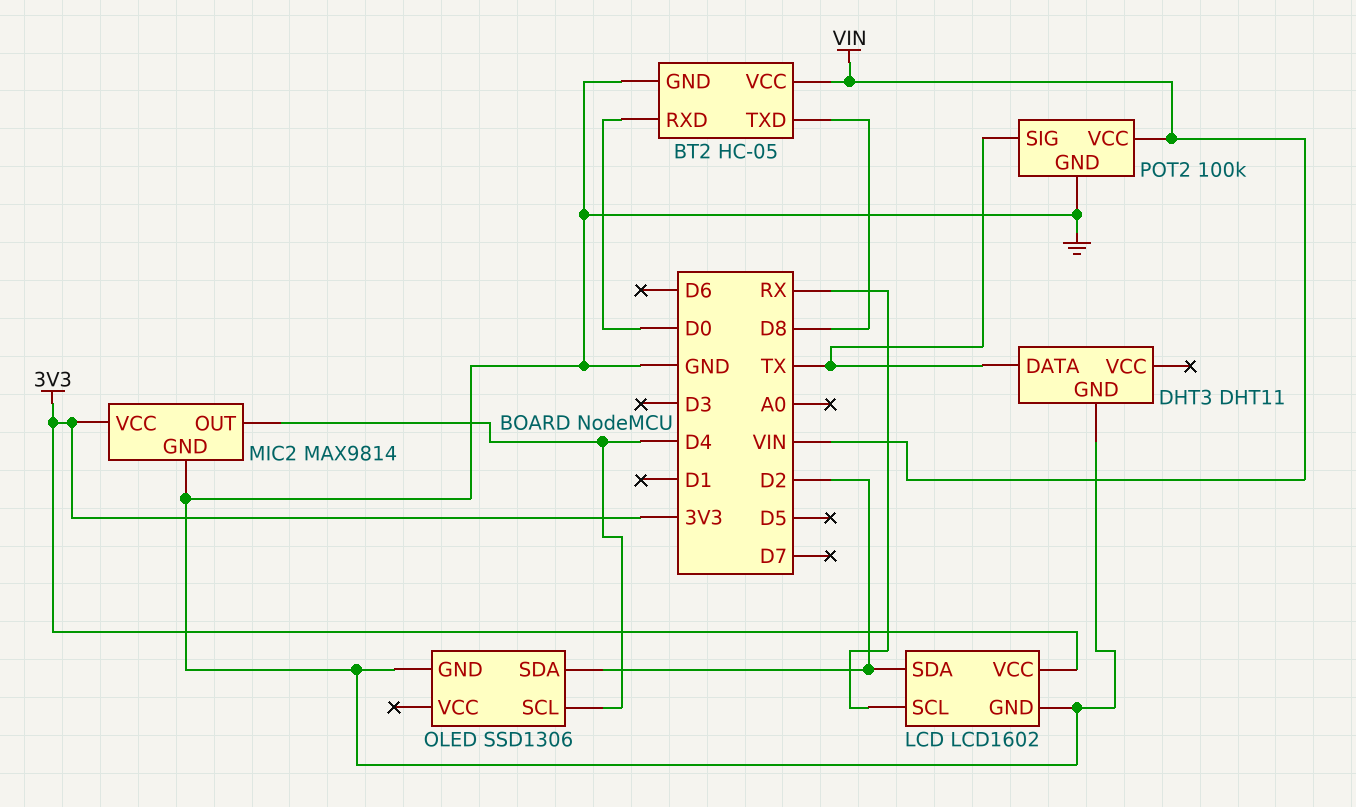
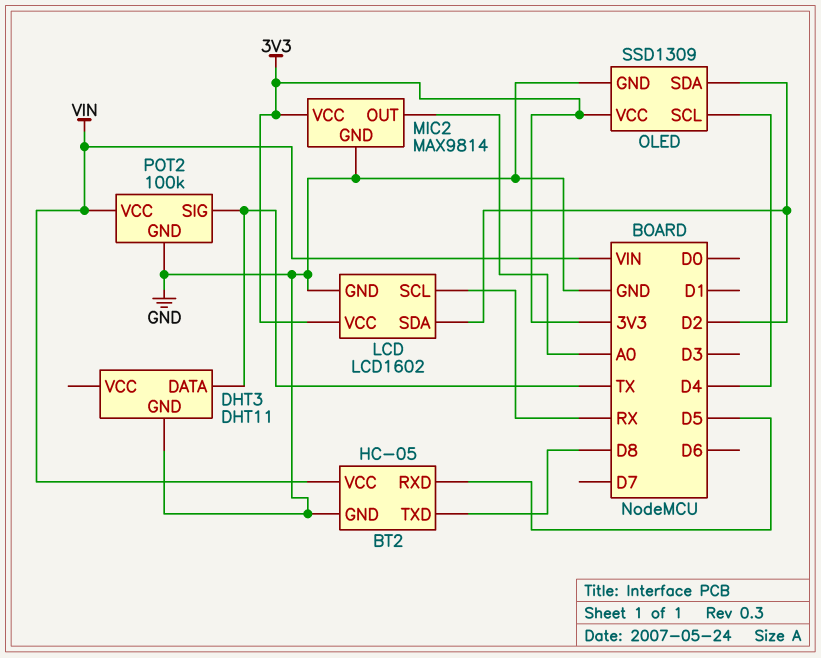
BT2 pin RXD: D0 -> D5
MIC2 pin OUT: D4 -> A0
OLED: SSD1306 -> SSD1309
OLED pin VCC: none -> 3V3

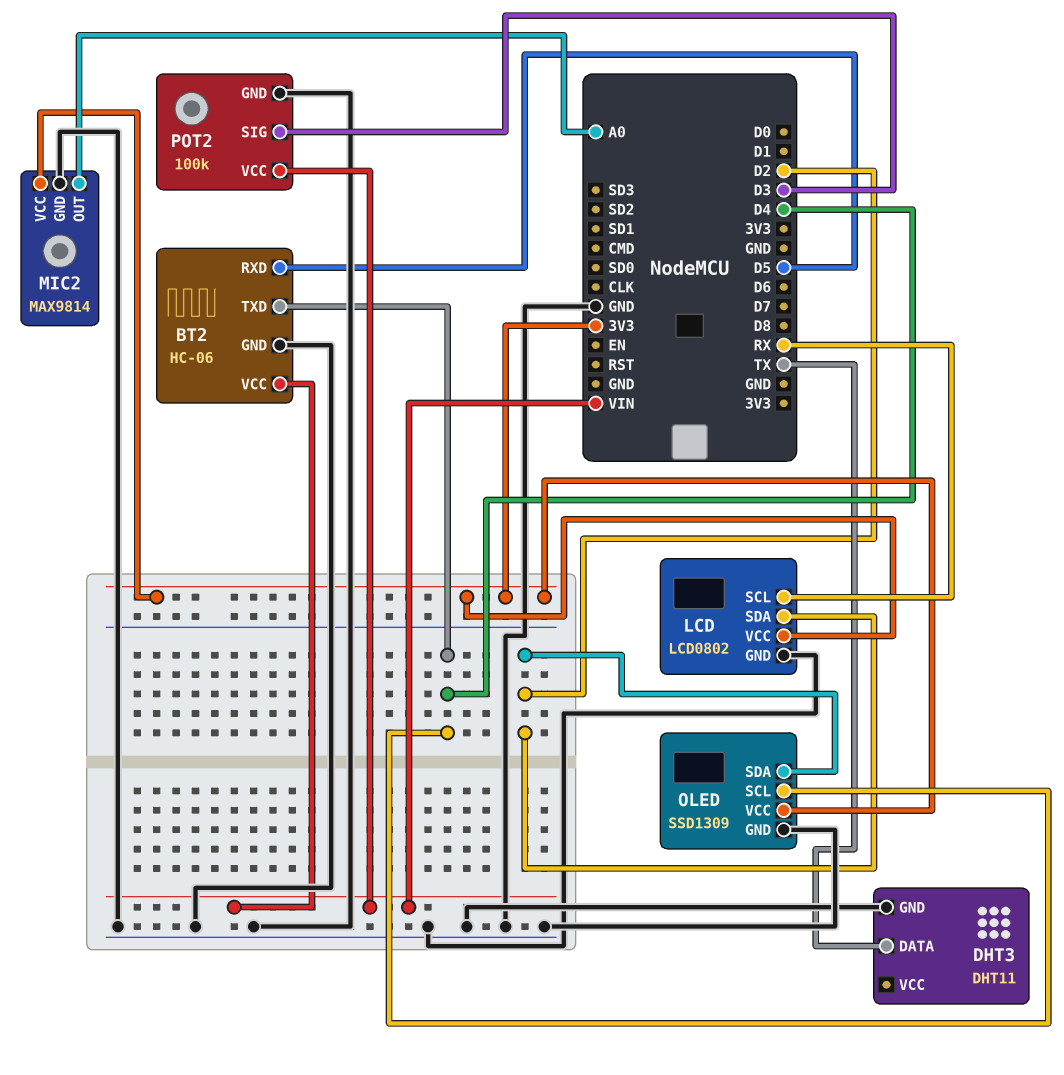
BT2: HC-05 -> HC-06
BT2 pin TXD: D8 -> D4
LCD: LCD1602 -> LCD0802
POT2 pin SIG: TX -> D3

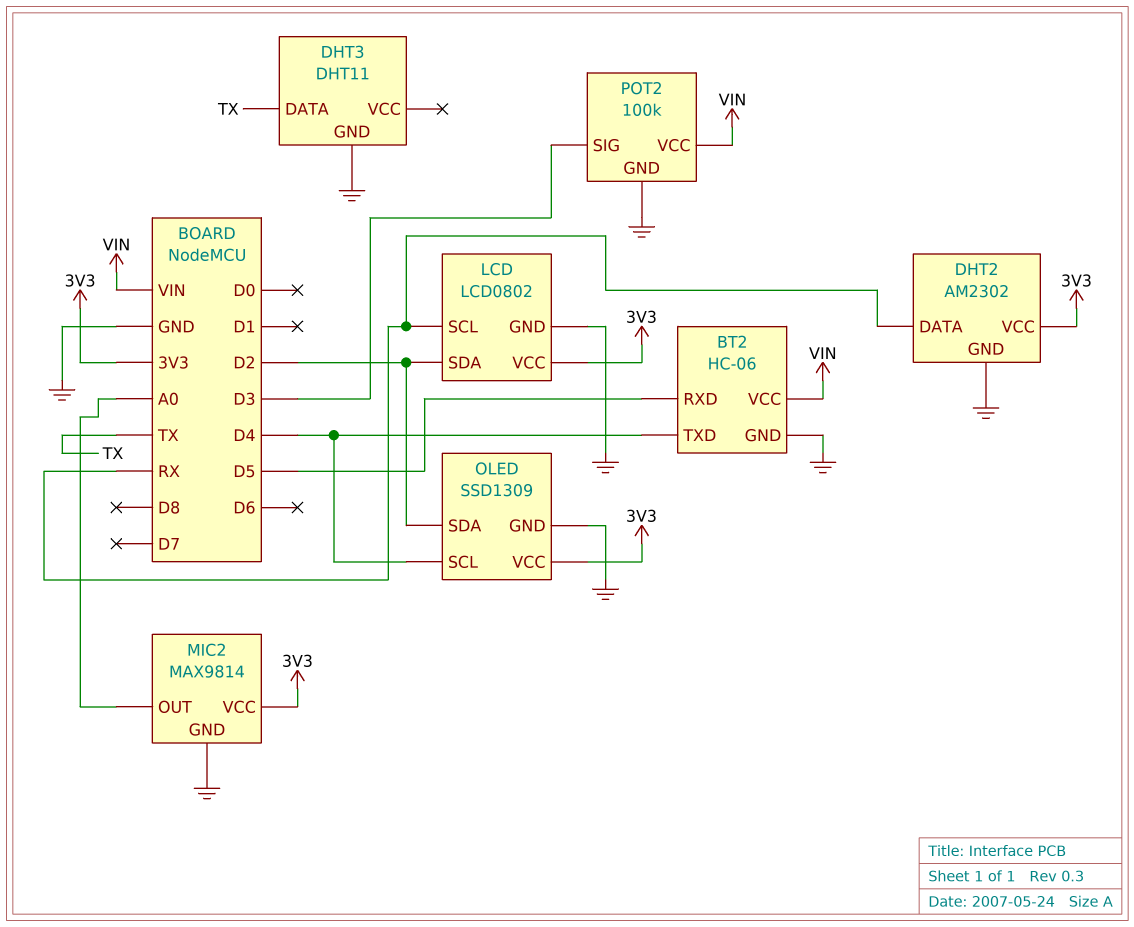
DHT2: none -> AM2302
DHT2 pin DATA: none -> RX
DHT2 pin GND: none -> GND
DHT2 pin VCC: none -> 3V3

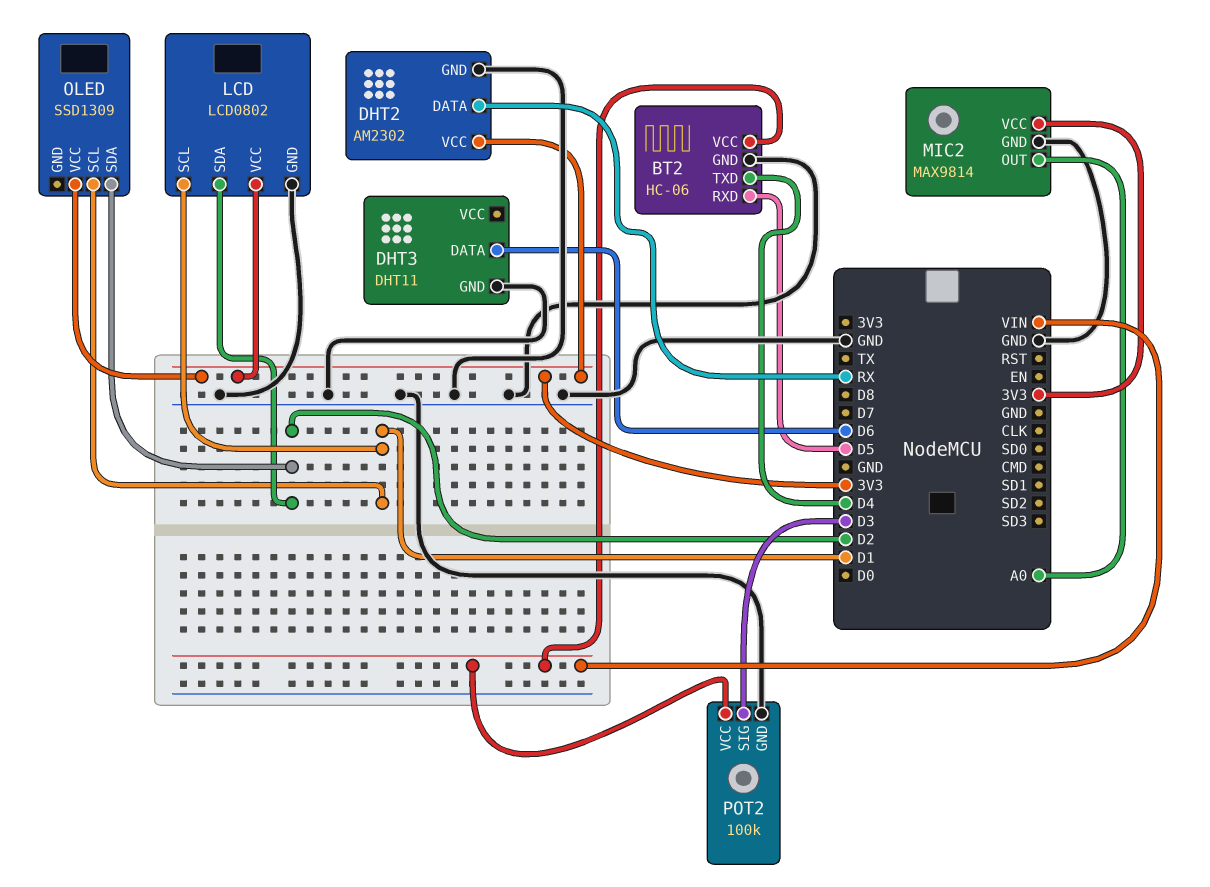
DHT3 pin DATA: TX -> D6
LCD pin SCL: RX -> D1
OLED pin GND: GND -> none
OLED pin SCL: D4 -> D1

